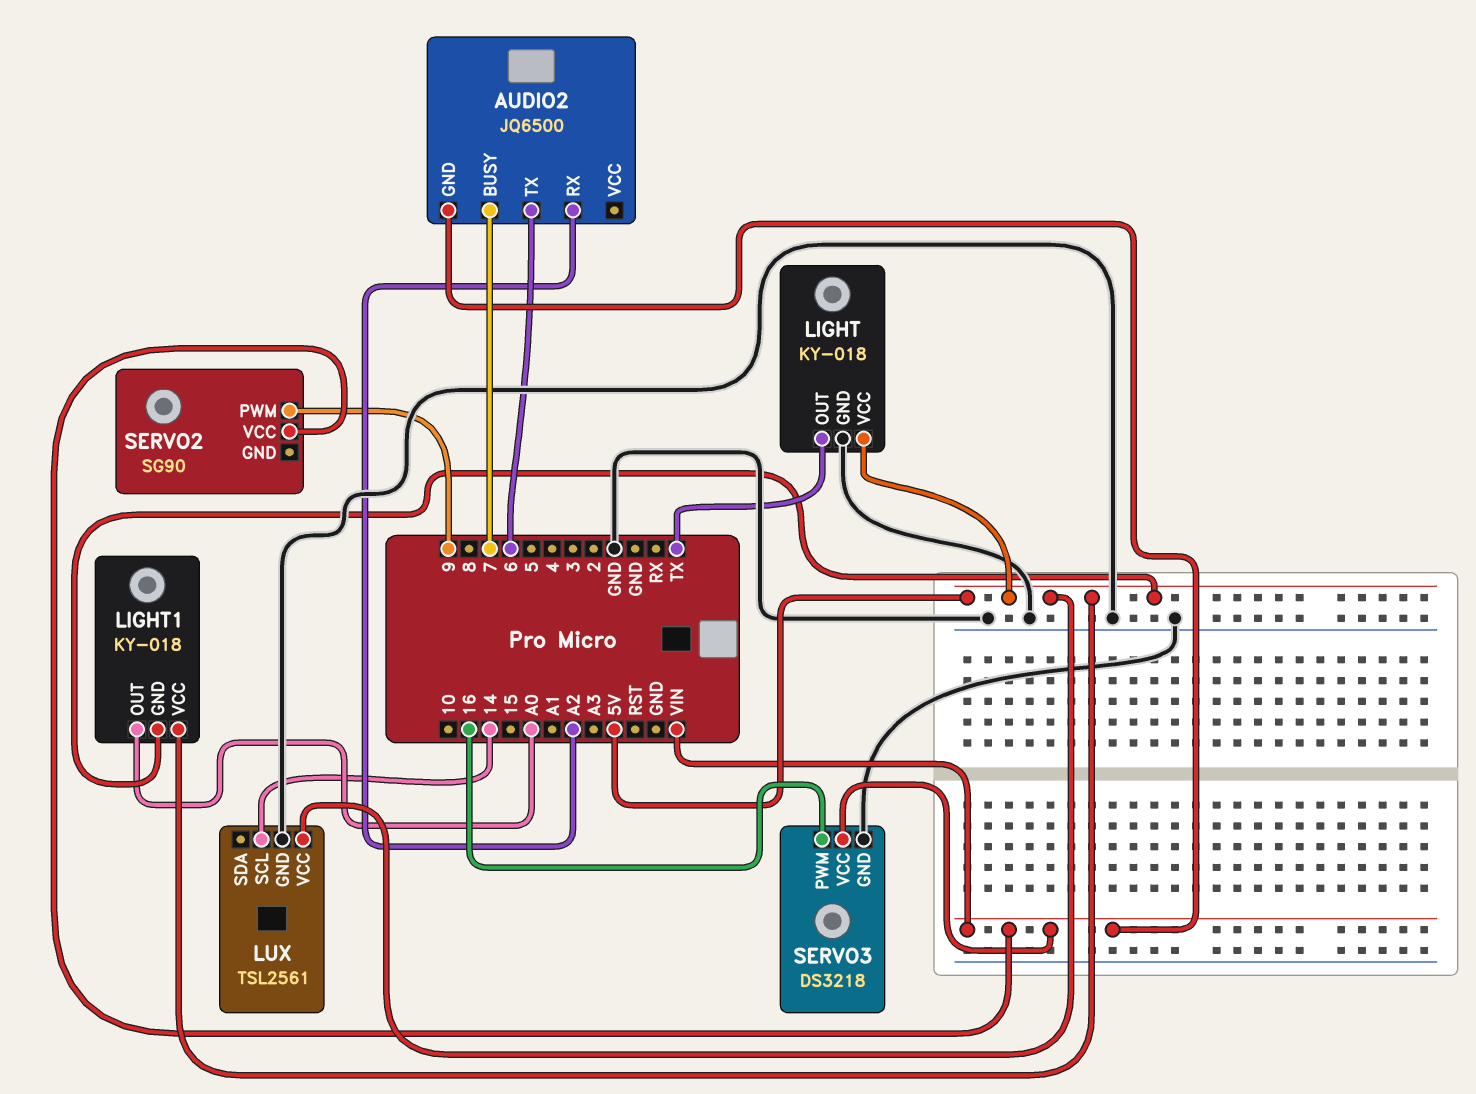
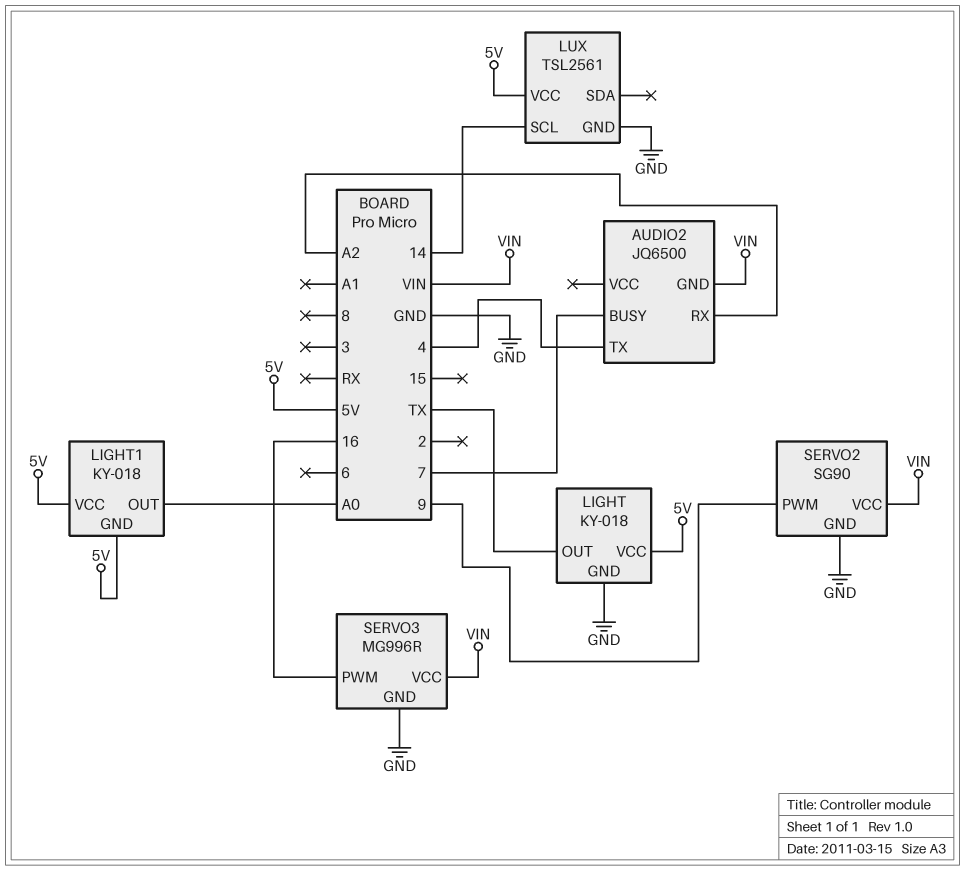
AUDIO2 pin TX: 6 -> 4
SERVO2 pin GND: none -> GND
SERVO3: DS3218 -> MG996R

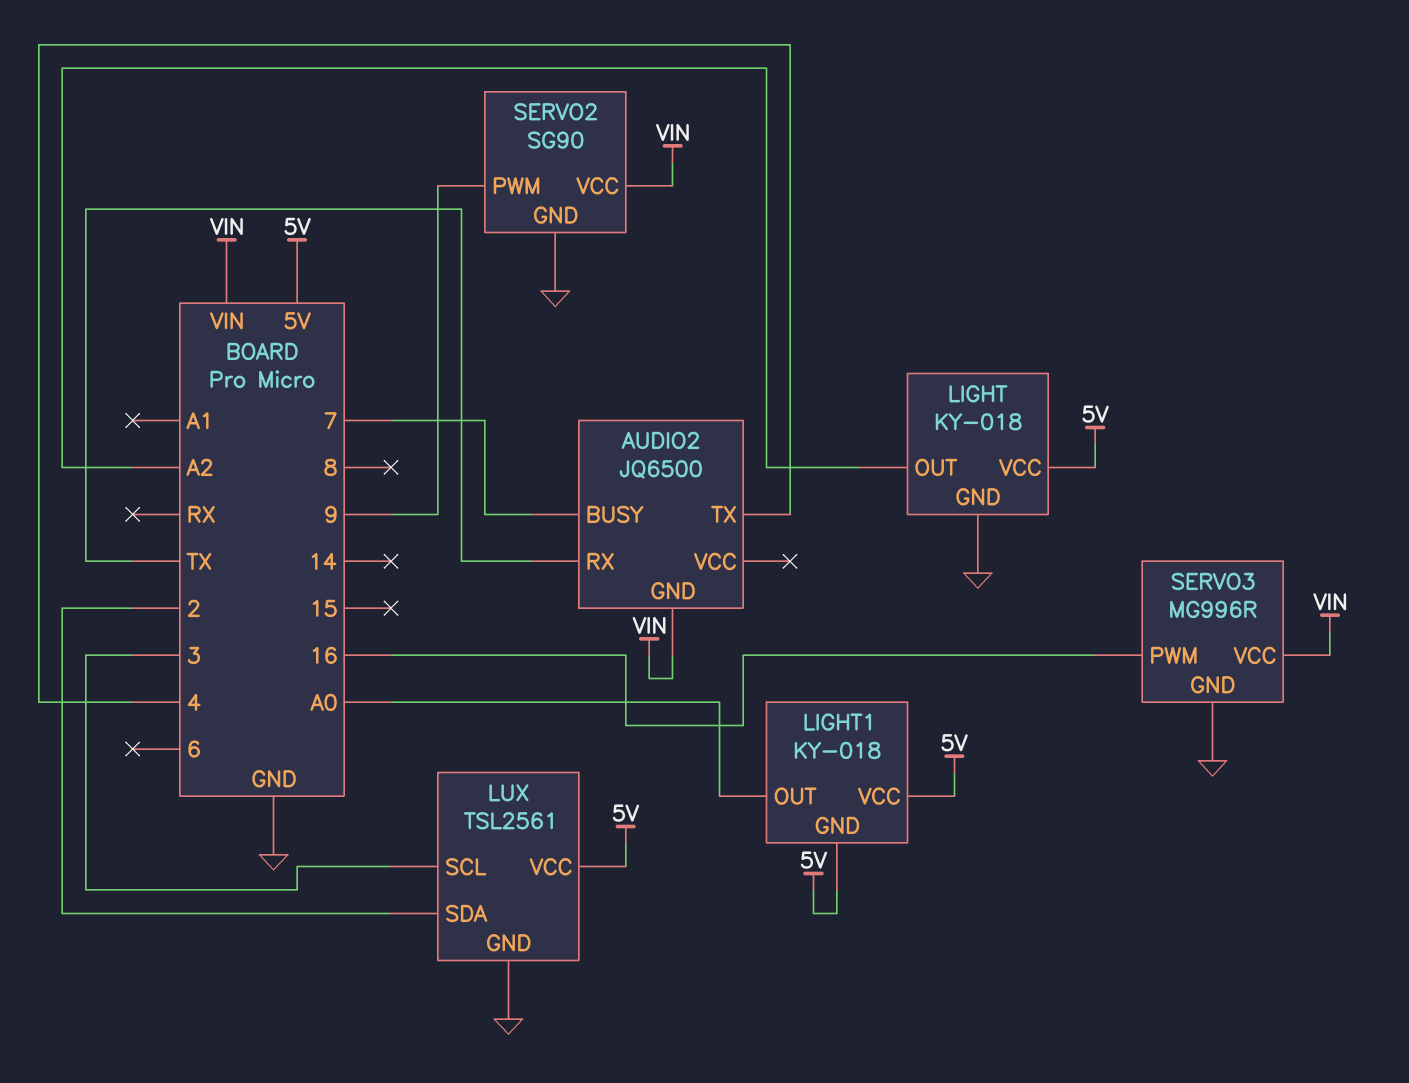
AUDIO2 pin RX: A2 -> TX
LIGHT pin OUT: TX -> A2
LUX pin SCL: 14 -> 3
LUX pin SDA: none -> 2

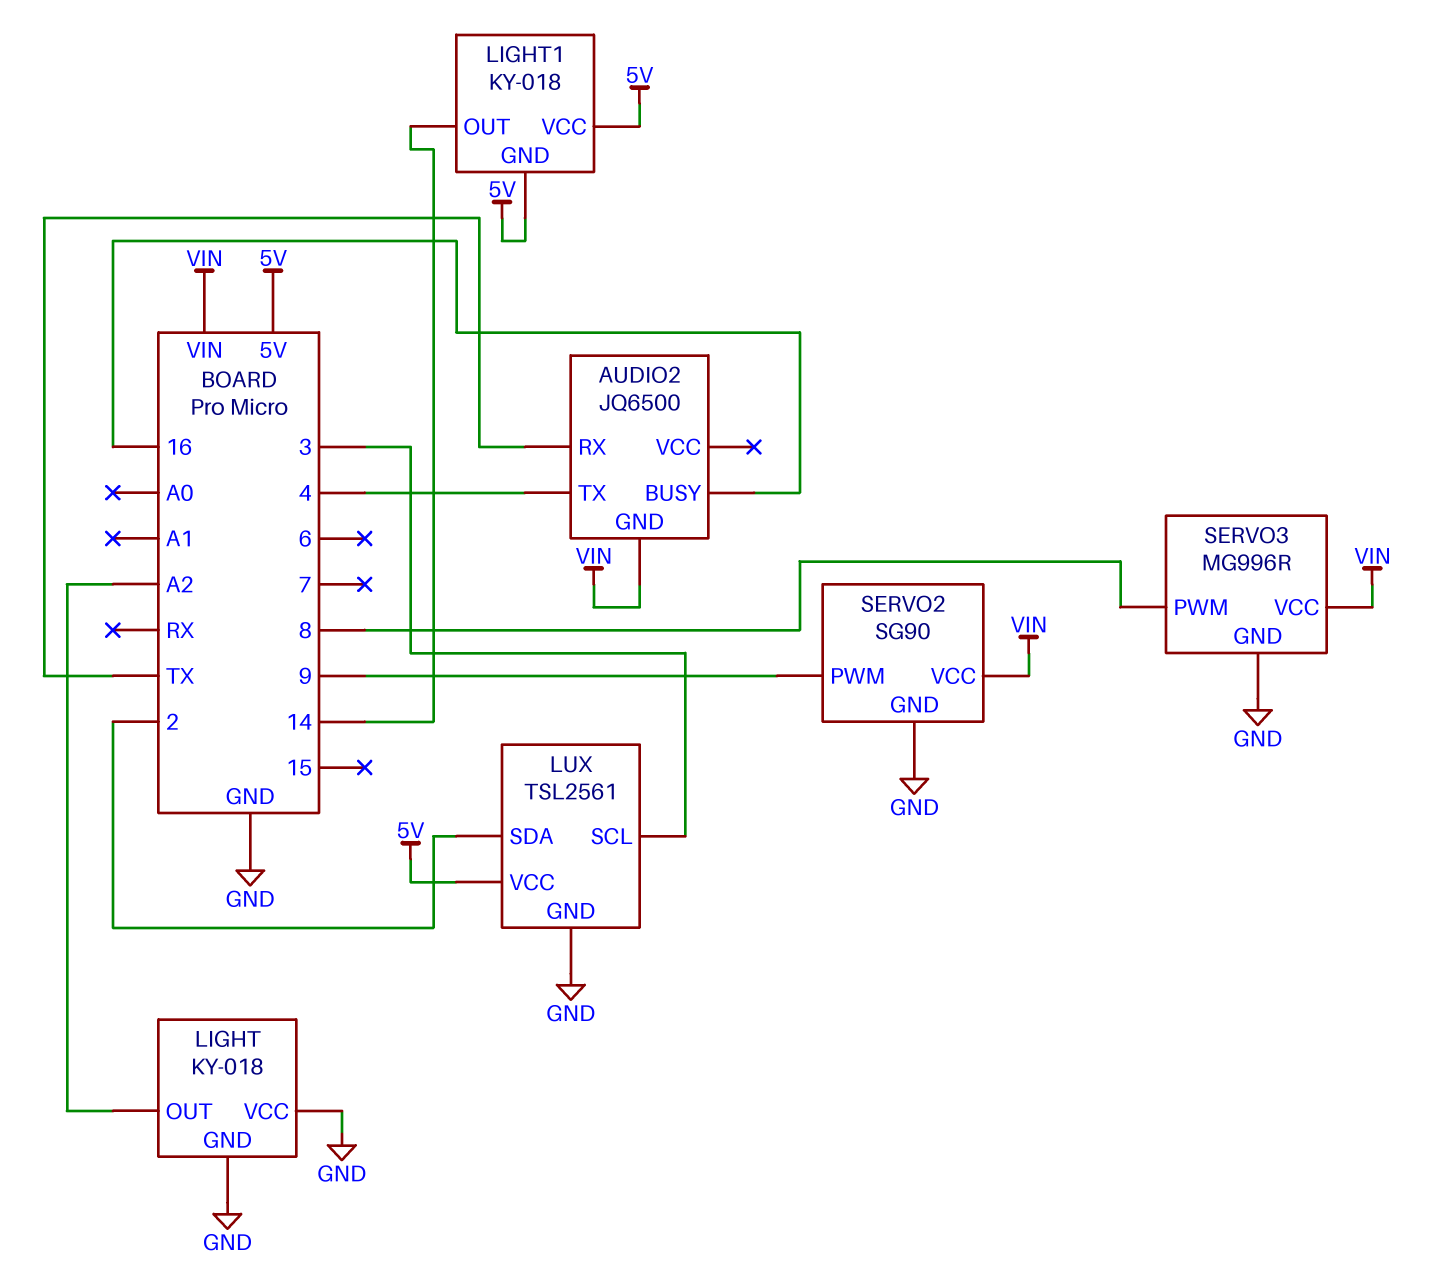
AUDIO2 pin BUSY: 7 -> 16
LIGHT pin VCC: 5V -> GND
LIGHT1 pin OUT: A0 -> 14
SERVO3 pin PWM: 16 -> 8

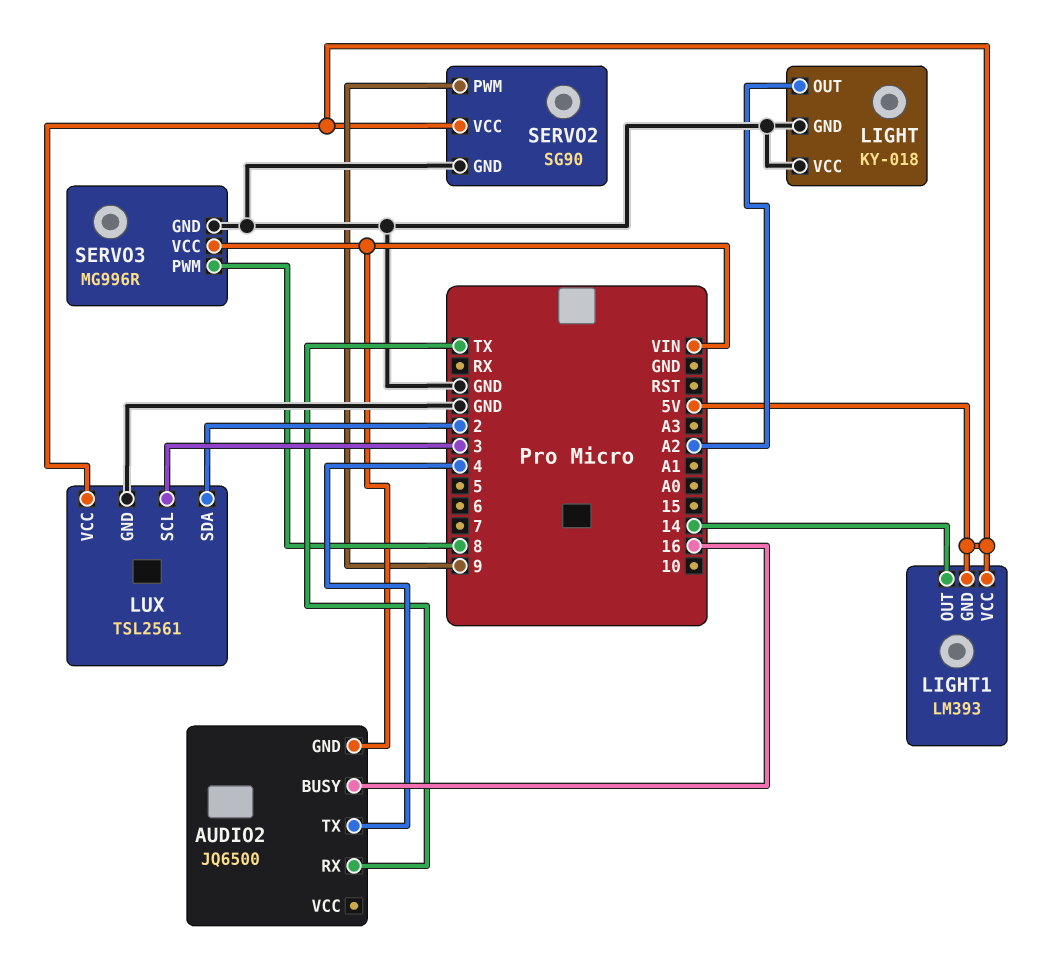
LIGHT1: KY-018 -> LM393
SERVO2 pin VCC: VIN -> 5V

